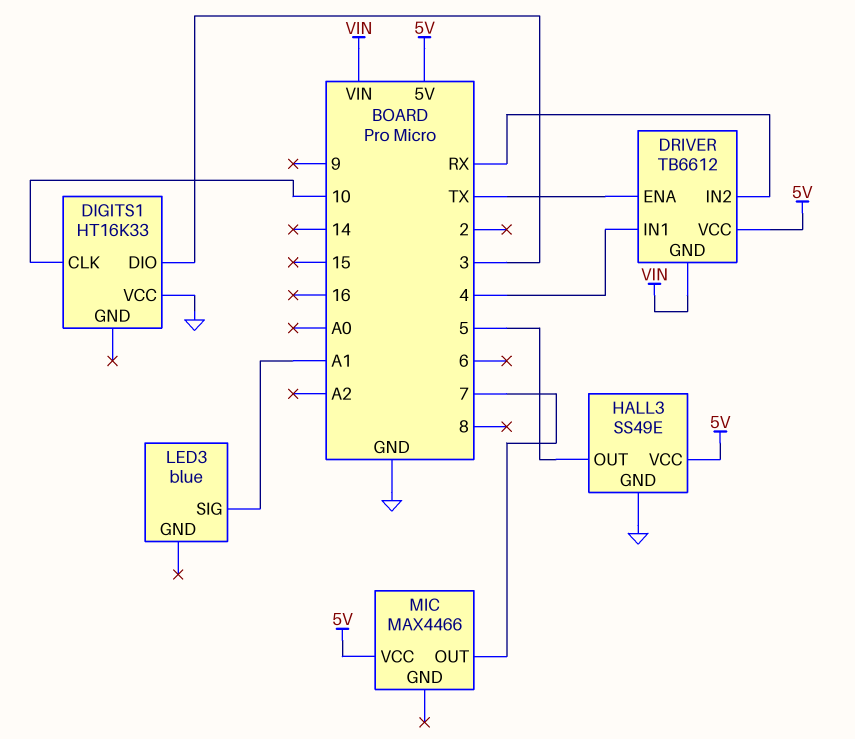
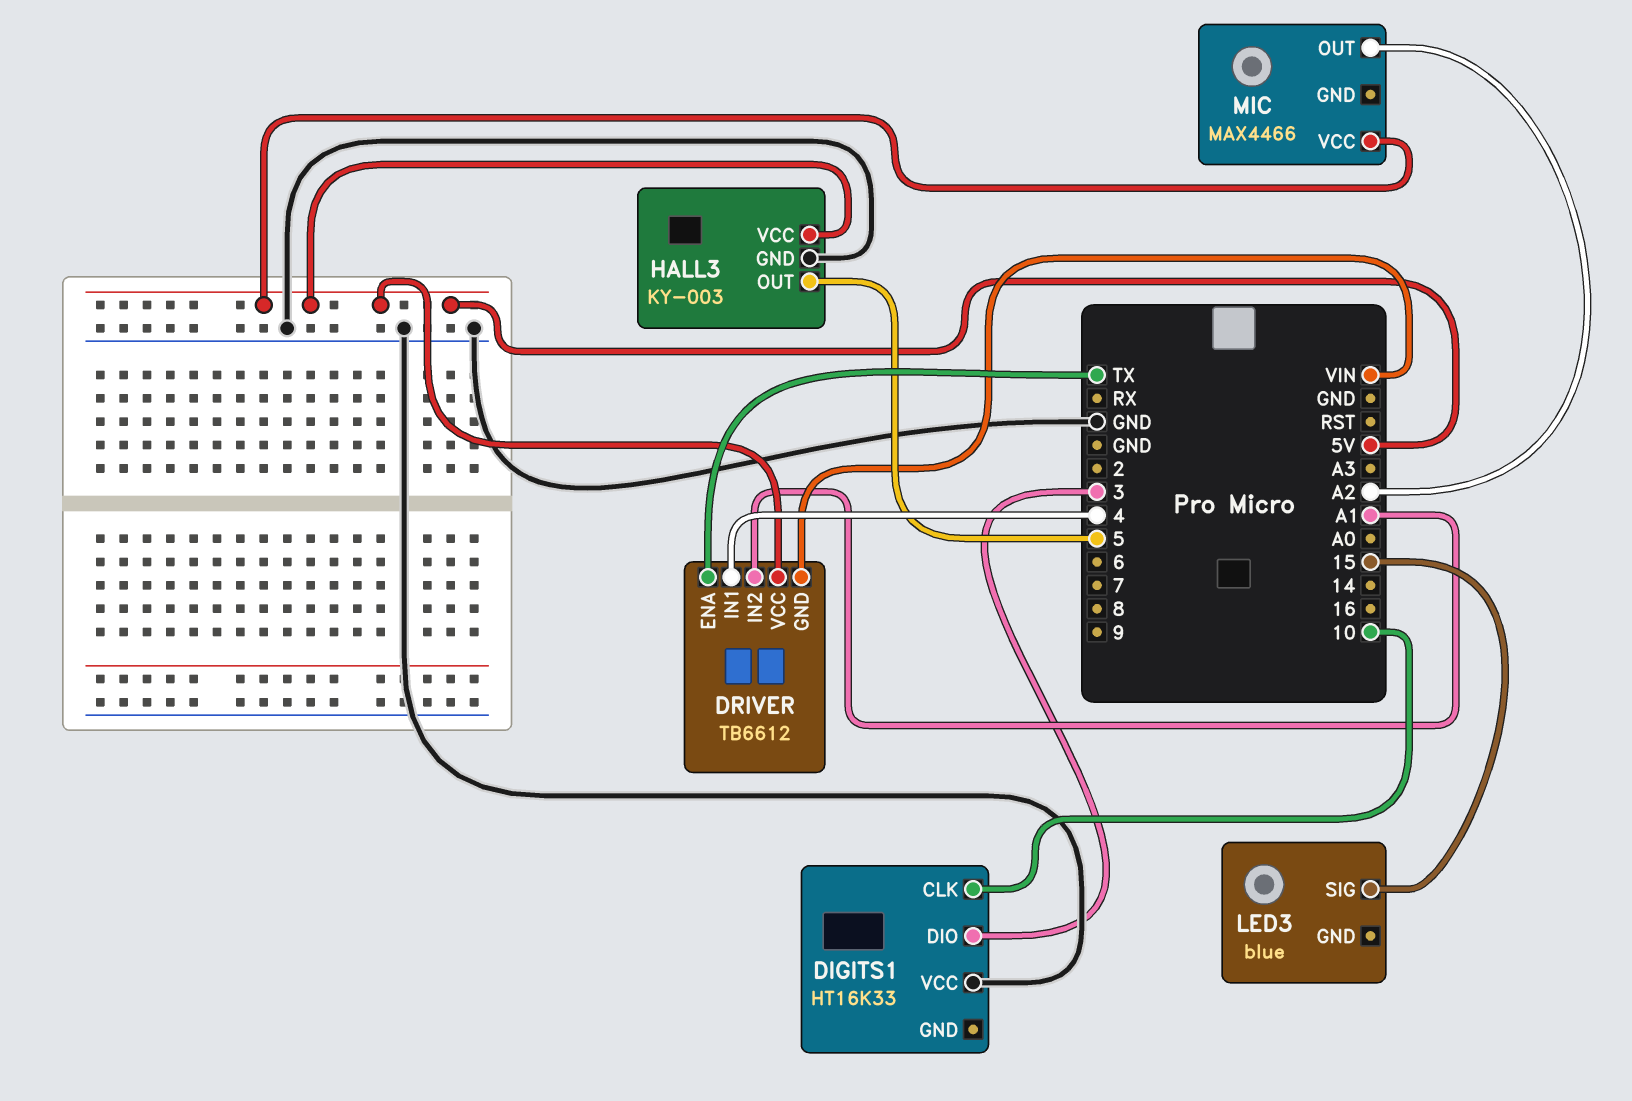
DRIVER pin IN2: RX -> A1
HALL3: SS49E -> KY-003
LED3 pin SIG: A1 -> 15
MIC pin OUT: 7 -> A2

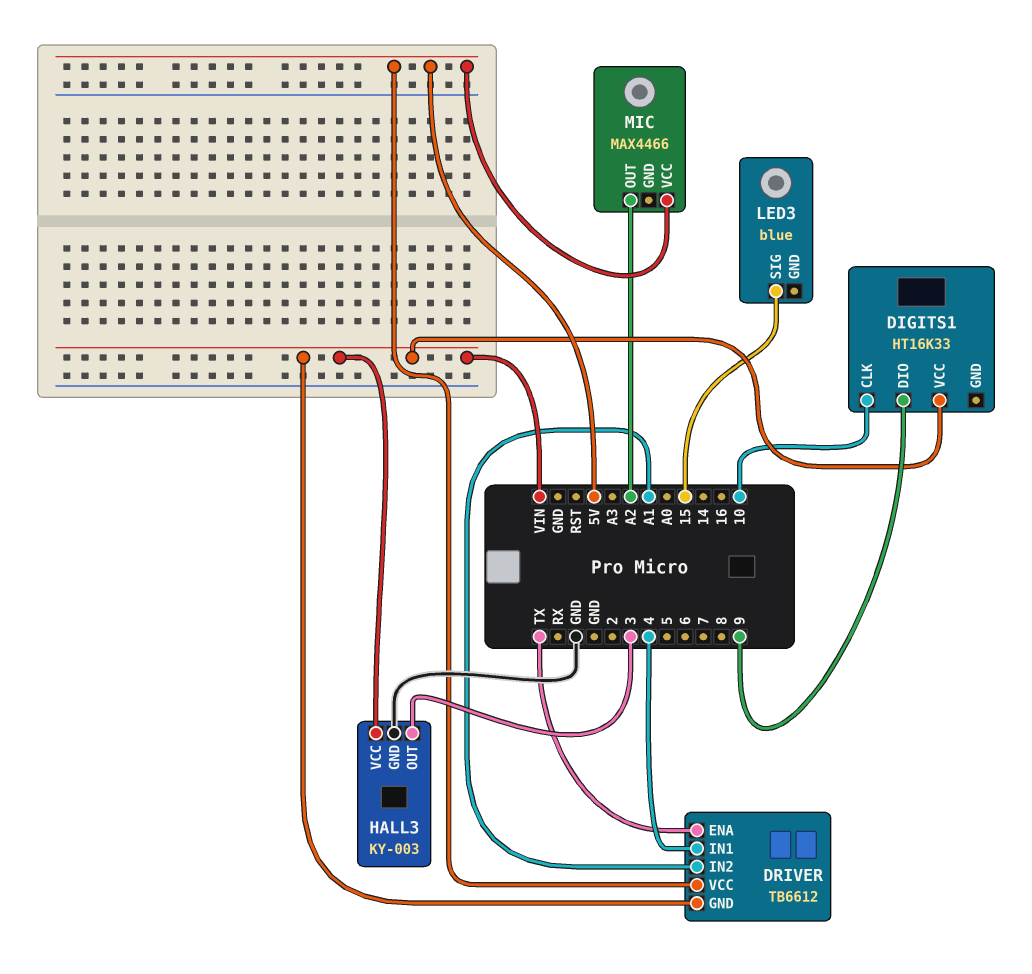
DIGITS1 pin DIO: 3 -> 9
DIGITS1 pin VCC: GND -> VIN
HALL3 pin OUT: 5 -> 3
HALL3 pin VCC: 5V -> VIN

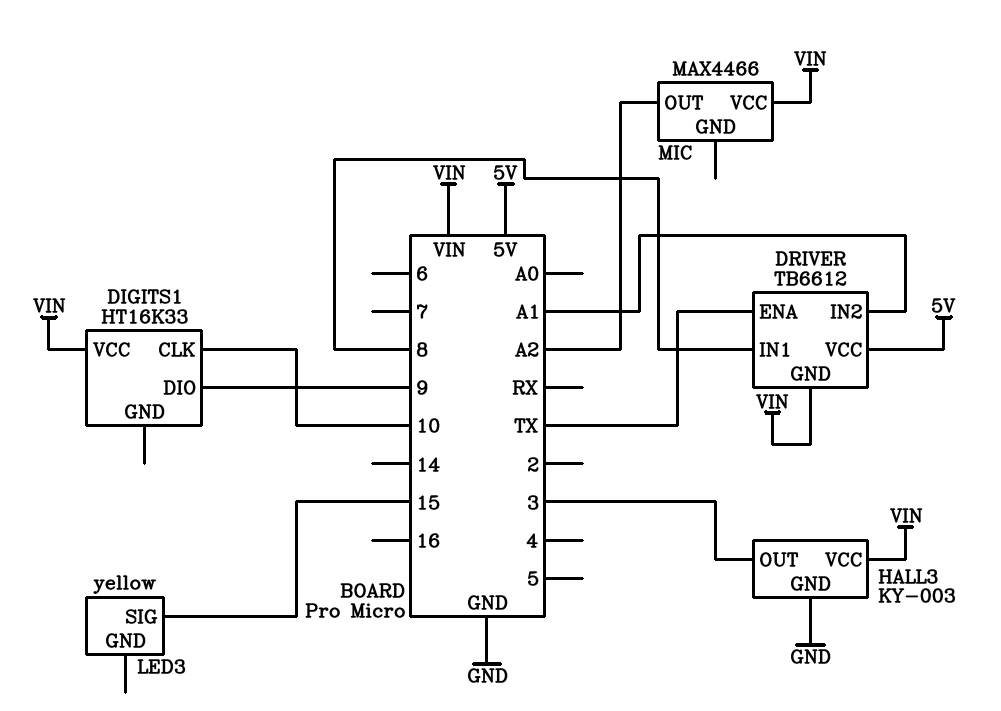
DRIVER pin IN1: 4 -> 8
LED3: blue -> yellow
MIC pin VCC: 5V -> VIN

